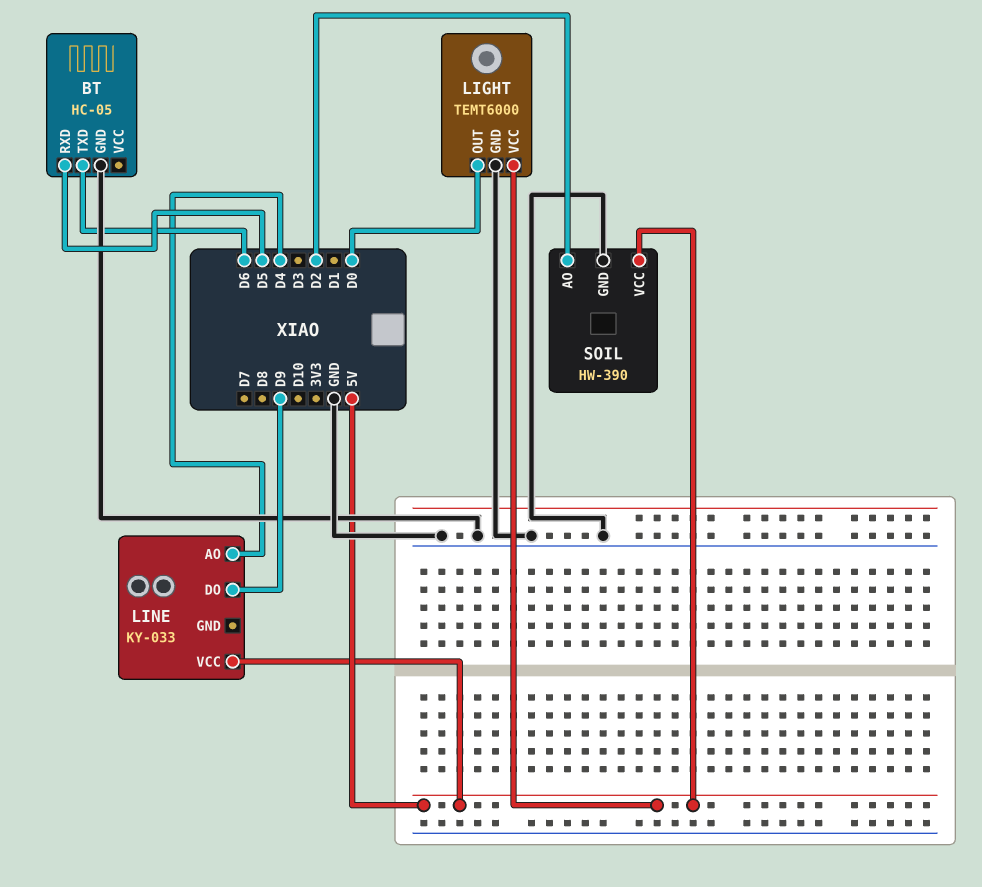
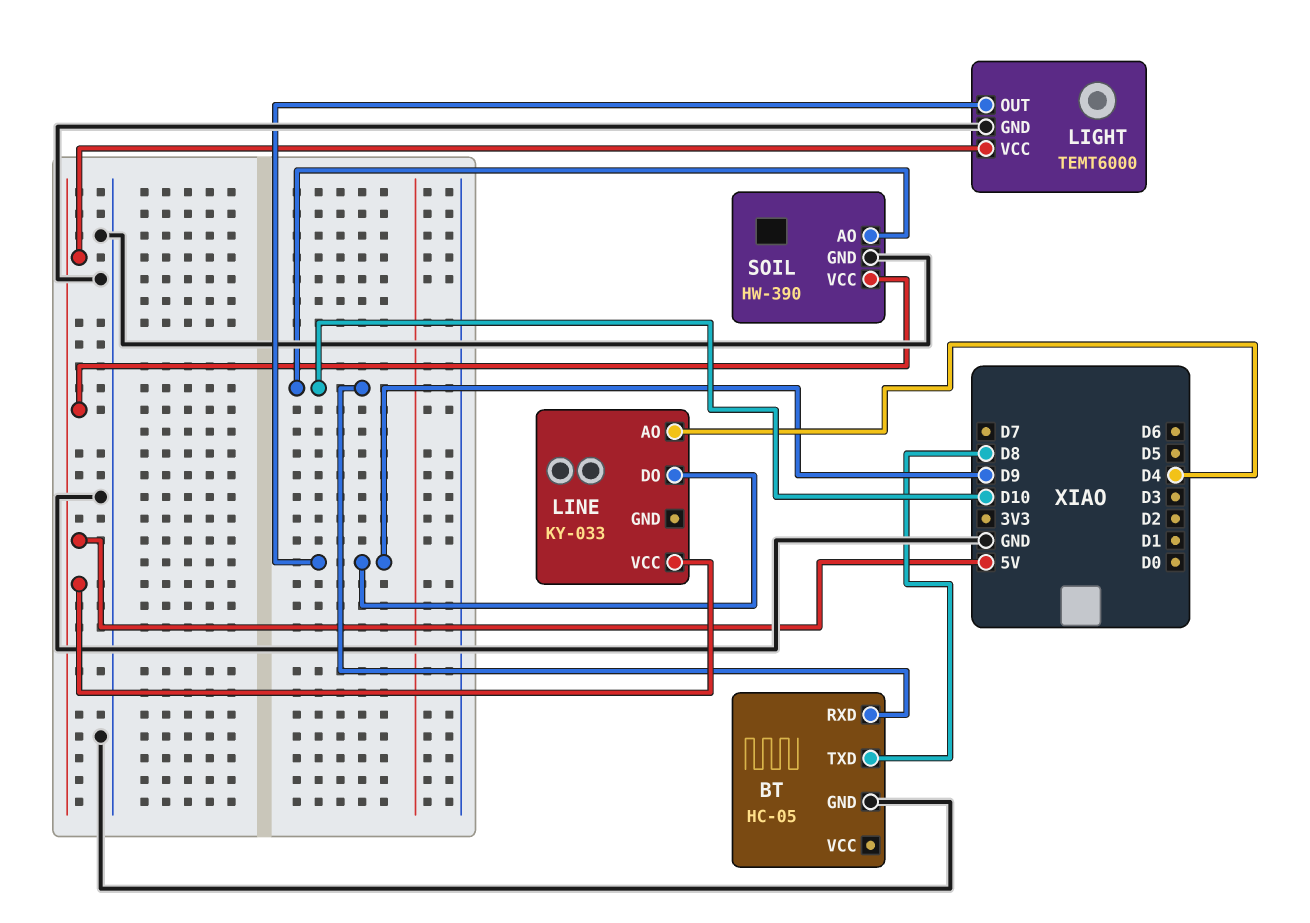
BT pin RXD: D5 -> D10
BT pin TXD: D6 -> D8
LIGHT pin OUT: D0 -> D9
SOIL pin AO: D2 -> D10

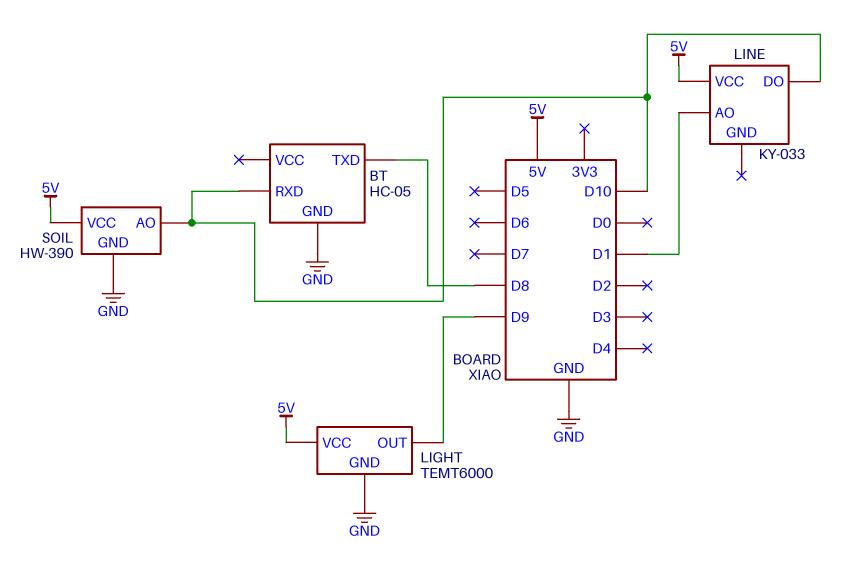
LINE pin AO: D4 -> D1
LINE pin DO: D9 -> D10

